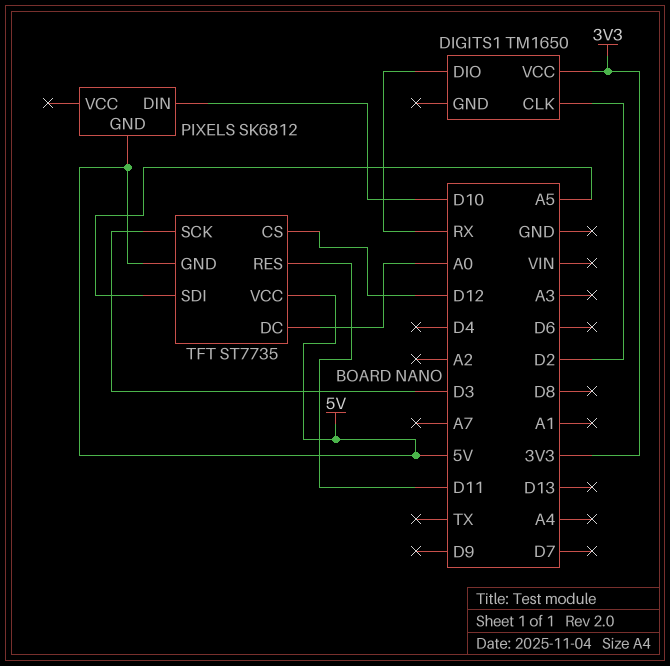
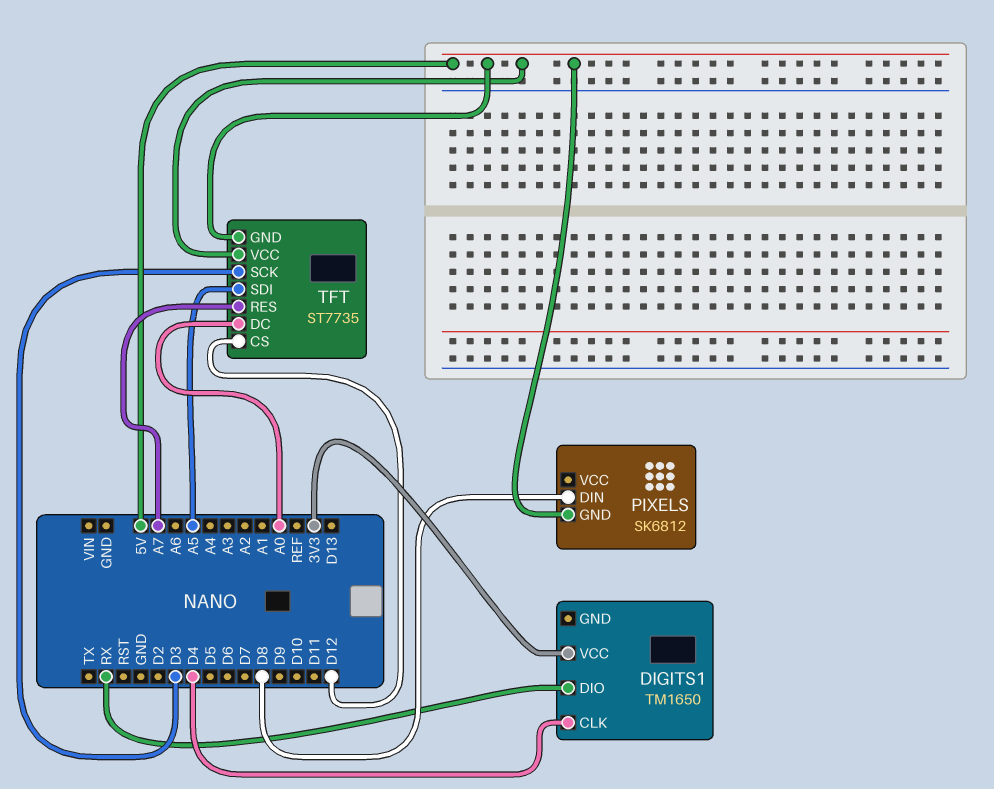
DIGITS1 pin CLK: D2 -> D4
PIXELS pin DIN: D10 -> D8
TFT pin RES: D11 -> A7

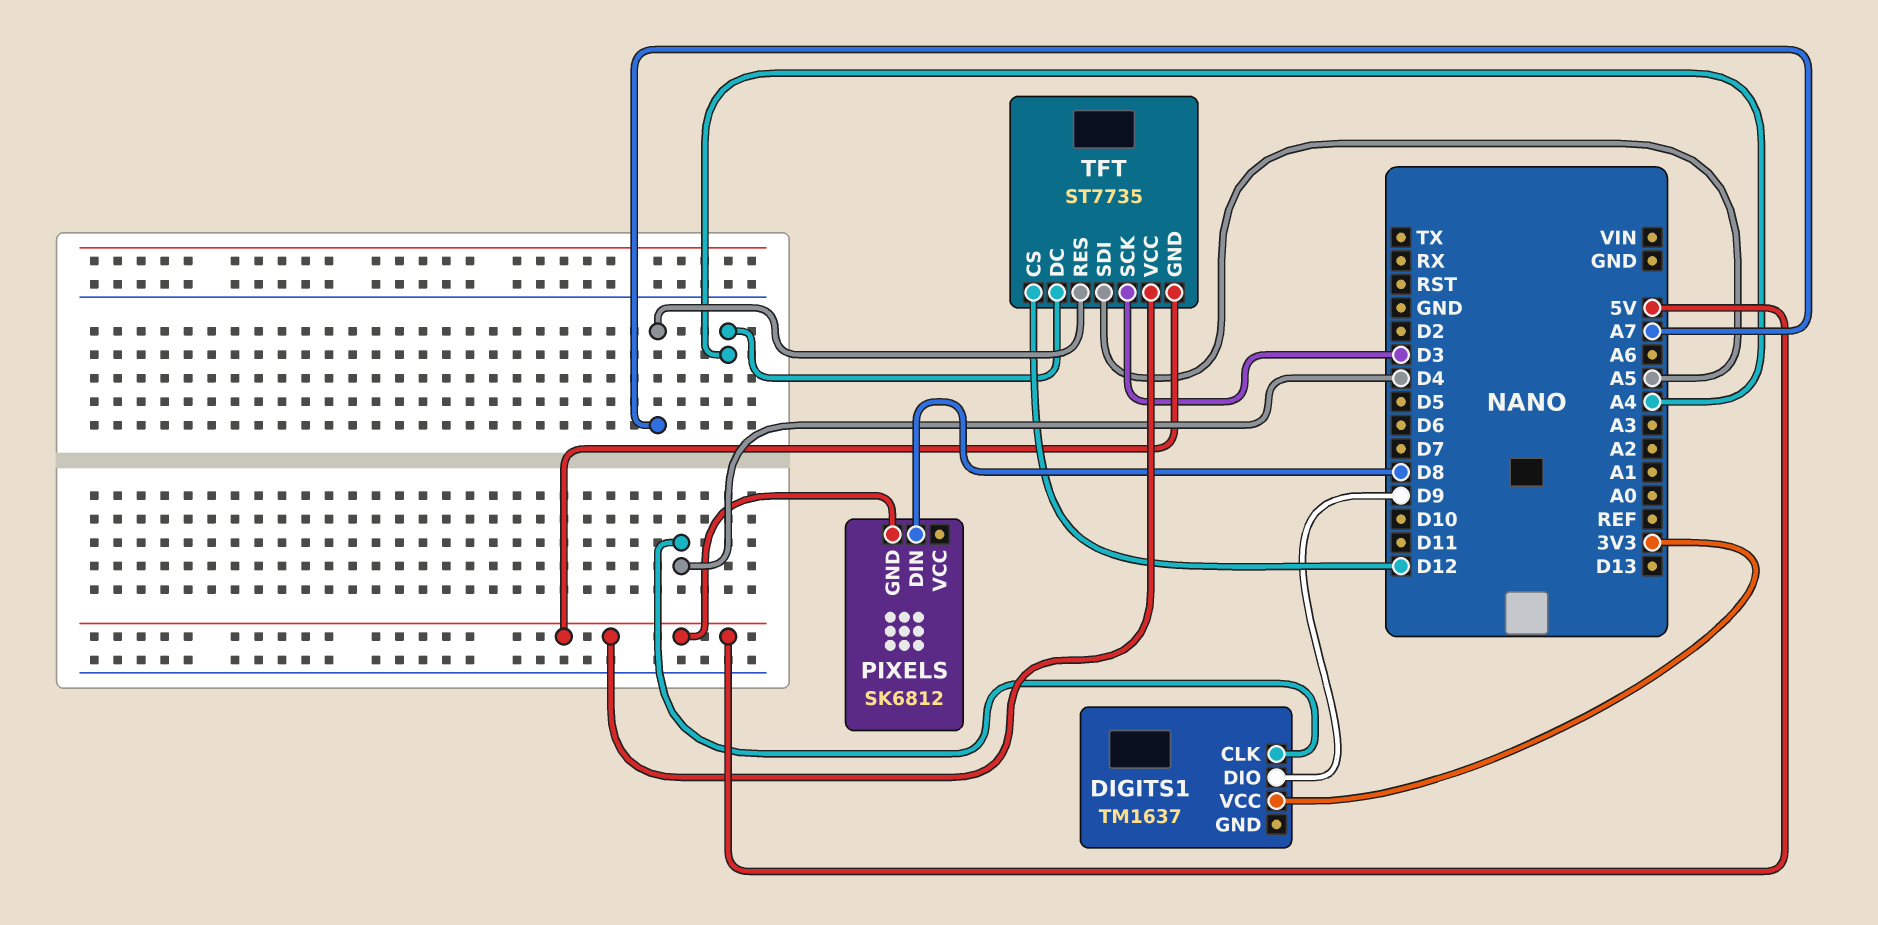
DIGITS1: TM1650 -> TM1637
DIGITS1 pin DIO: RX -> D9
TFT pin DC: A0 -> A4

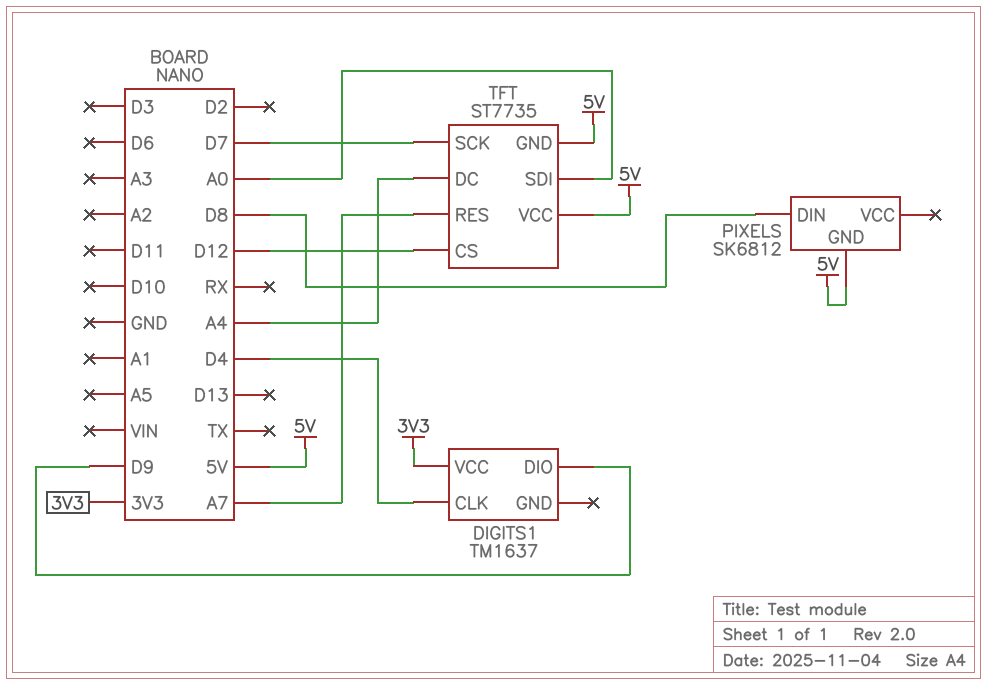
TFT pin SCK: D3 -> D7
TFT pin SDI: A5 -> A0

